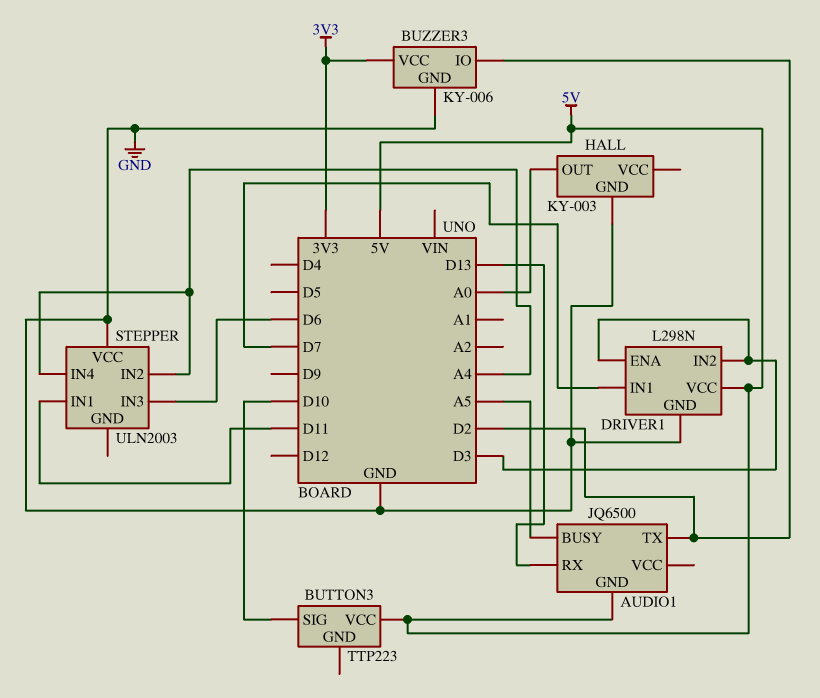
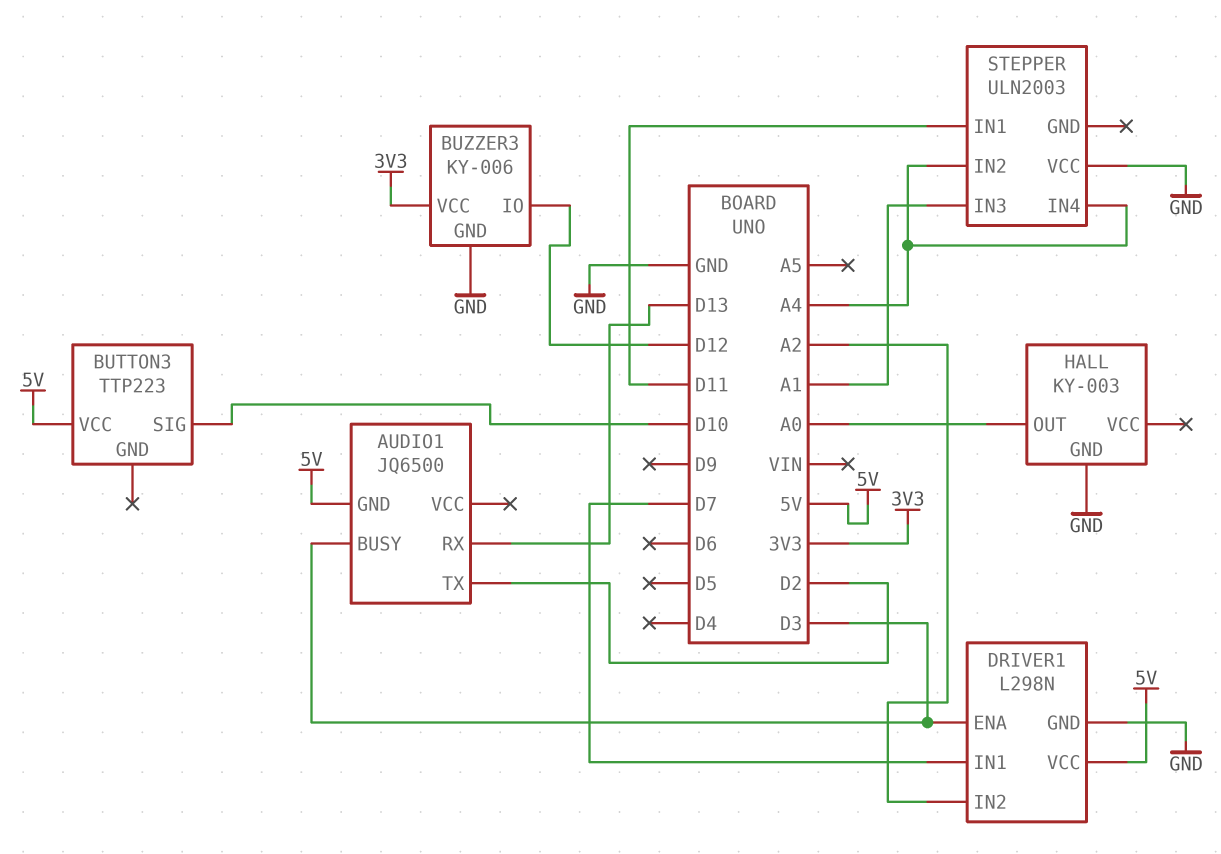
AUDIO1 pin BUSY: A5 -> D3
BUZZER3 pin IO: D2 -> D12
DRIVER1 pin IN2: D3 -> A2
STEPPER pin IN3: D6 -> A1

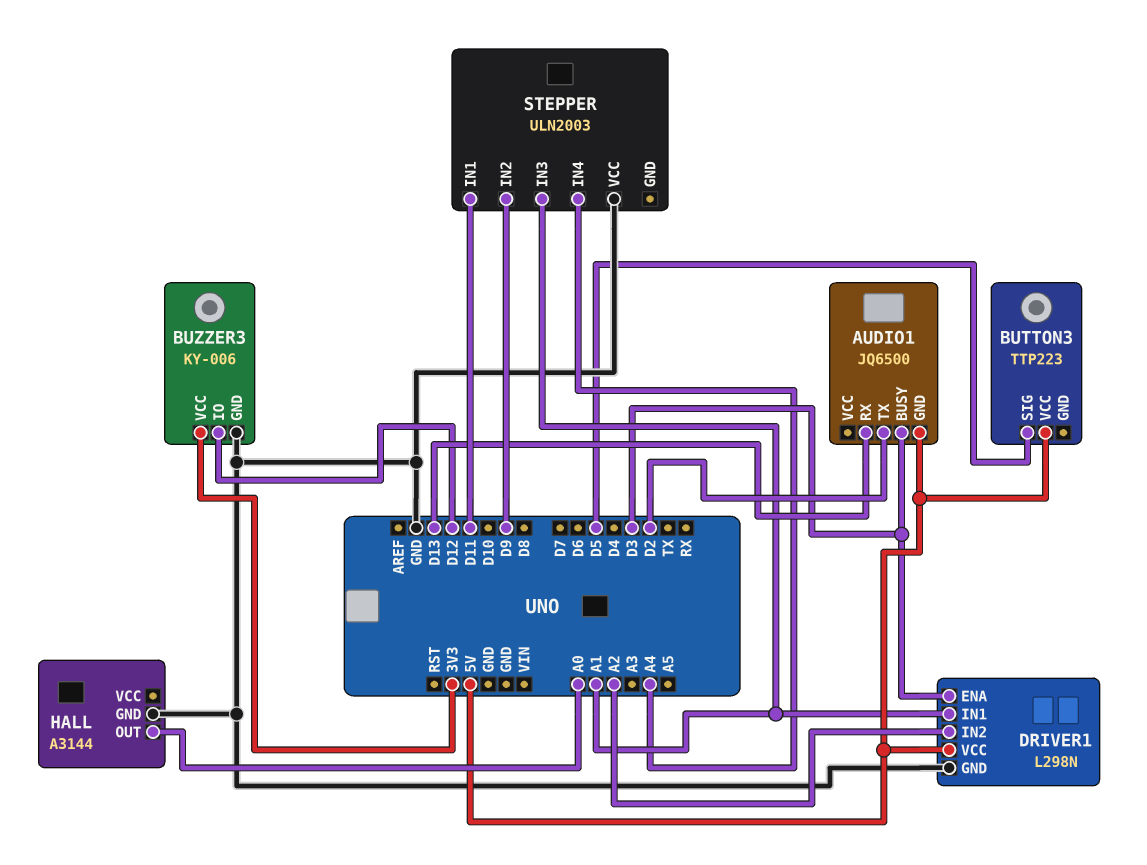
BUTTON3 pin SIG: D10 -> D5
DRIVER1 pin IN1: D7 -> A1
HALL: KY-003 -> A3144
STEPPER pin IN2: A4 -> D9

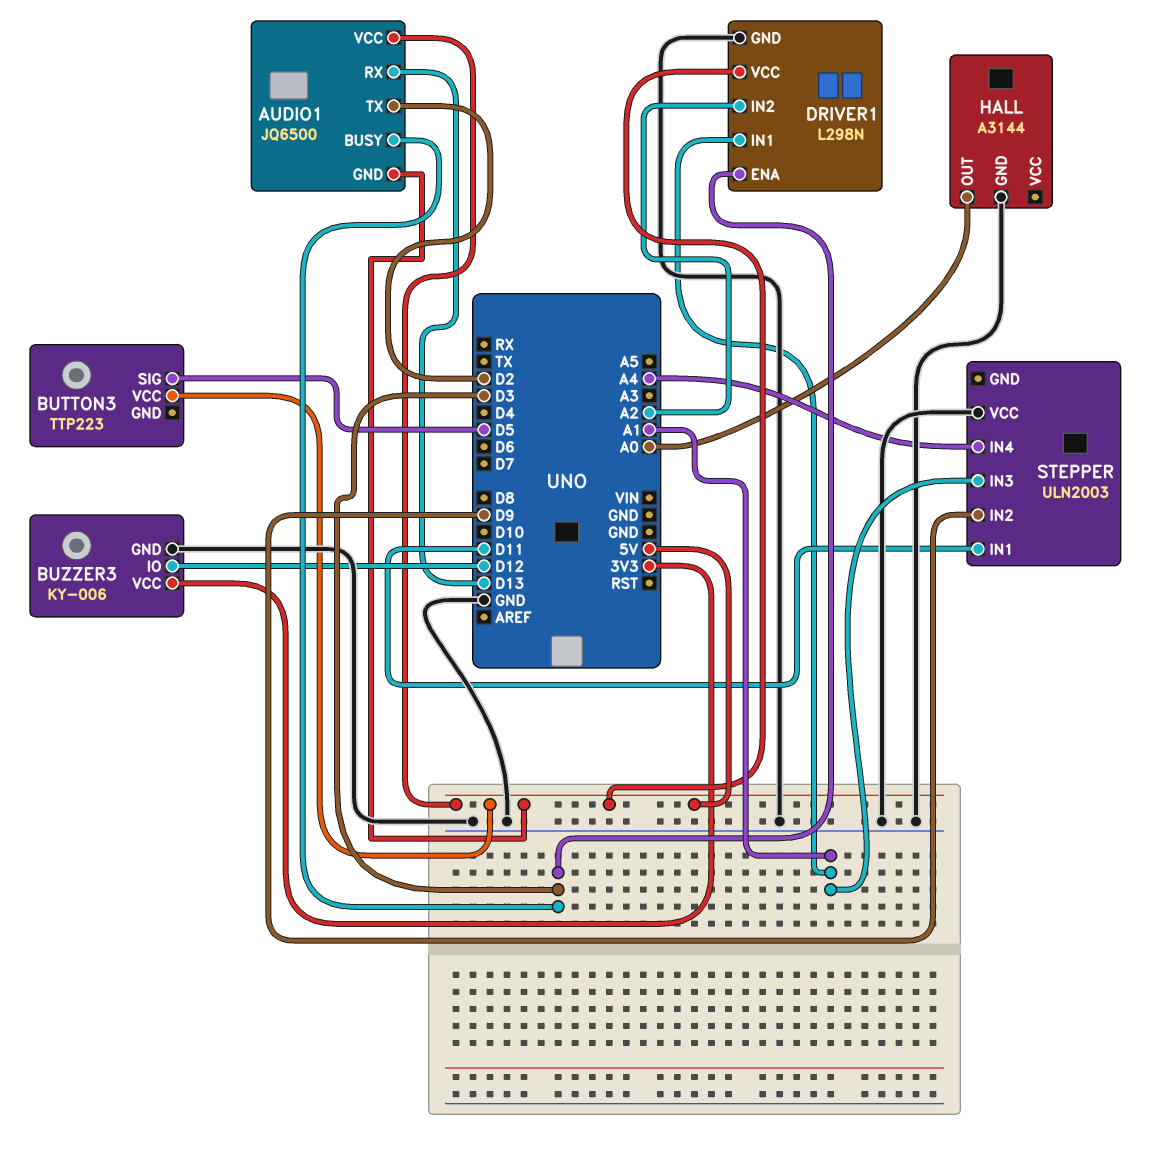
AUDIO1 pin VCC: none -> 5V

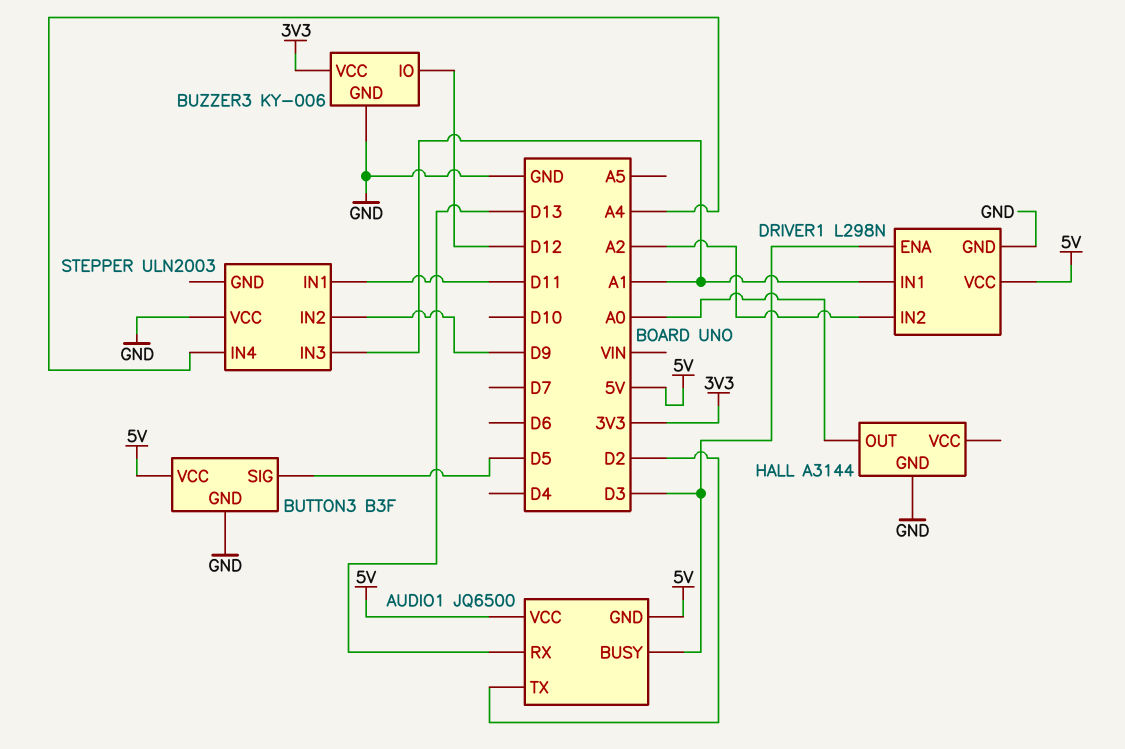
BUTTON3: TTP223 -> B3F
BUTTON3 pin GND: none -> GND

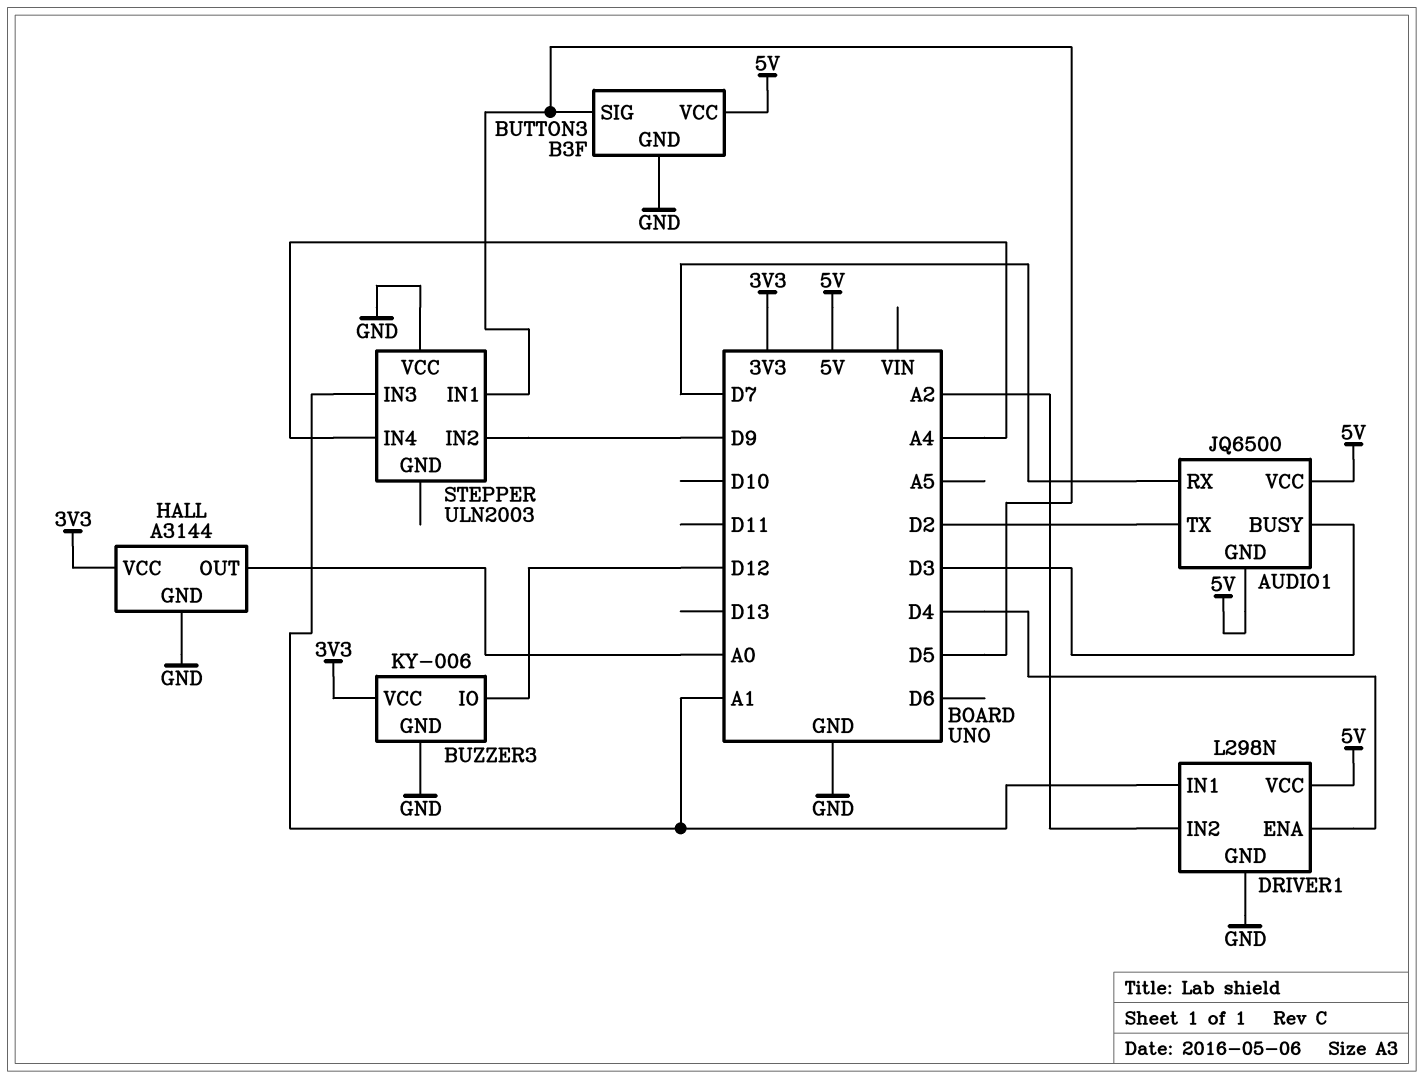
AUDIO1 pin RX: D13 -> D7
DRIVER1 pin ENA: D3 -> D4
HALL pin VCC: none -> 3V3
STEPPER pin IN1: D11 -> D5

